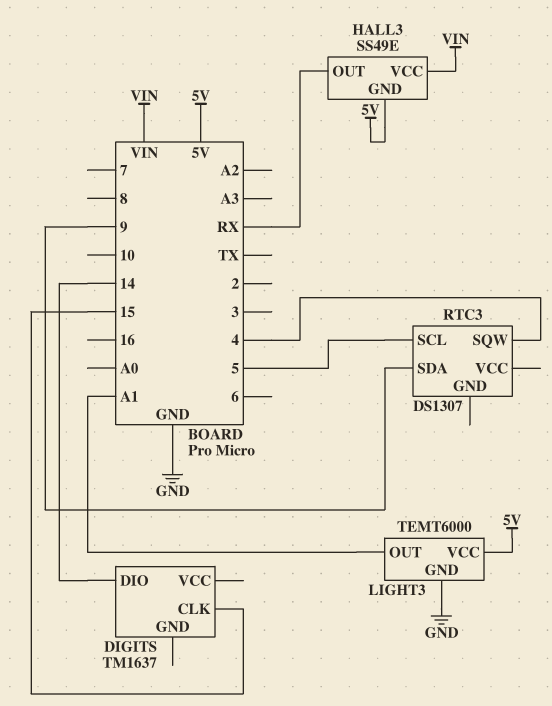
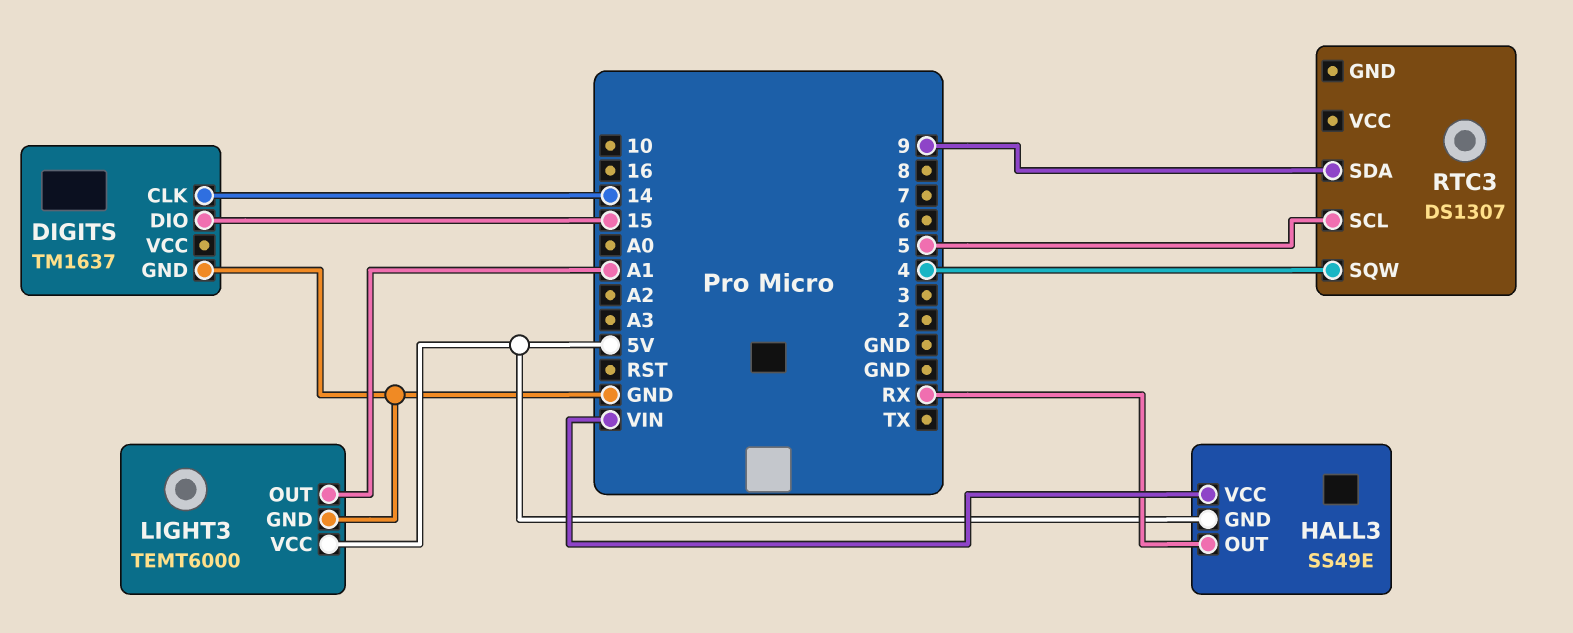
DIGITS pin CLK: 15 -> 14
DIGITS pin DIO: 14 -> 15
DIGITS pin GND: none -> GND

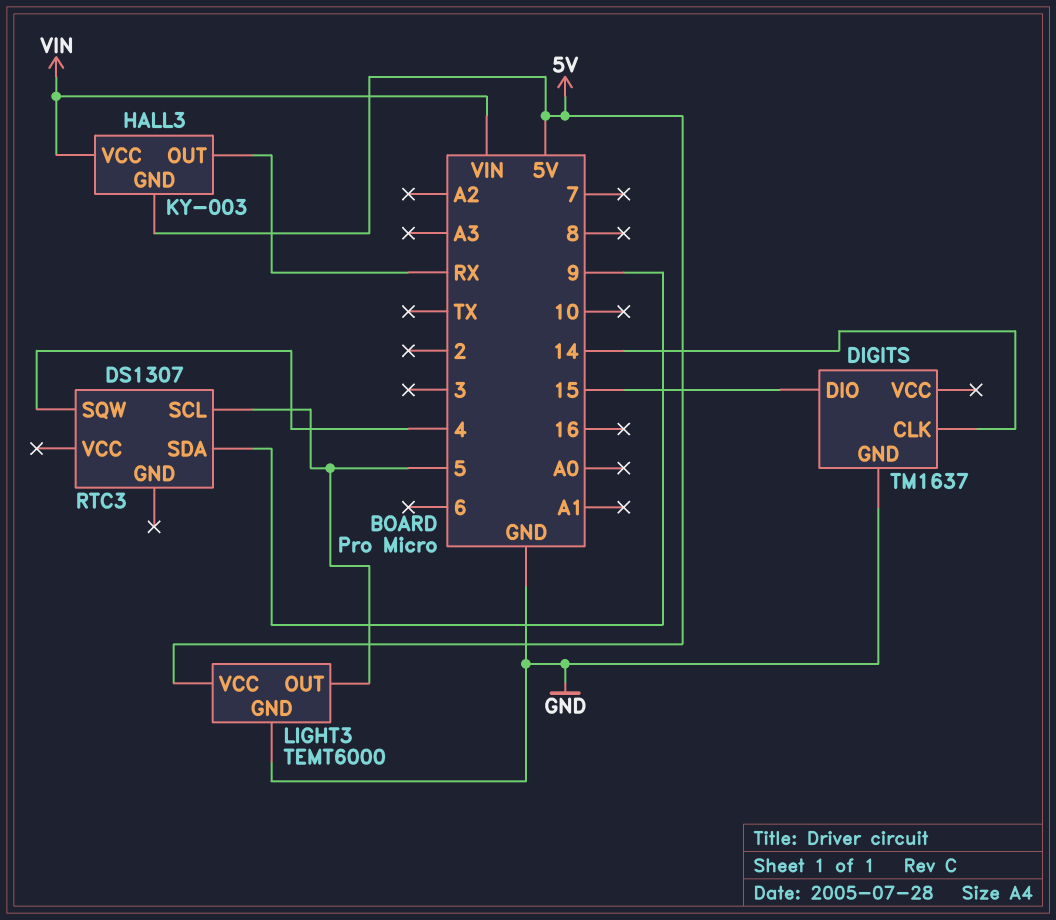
HALL3: SS49E -> KY-003
LIGHT3 pin OUT: A1 -> 5

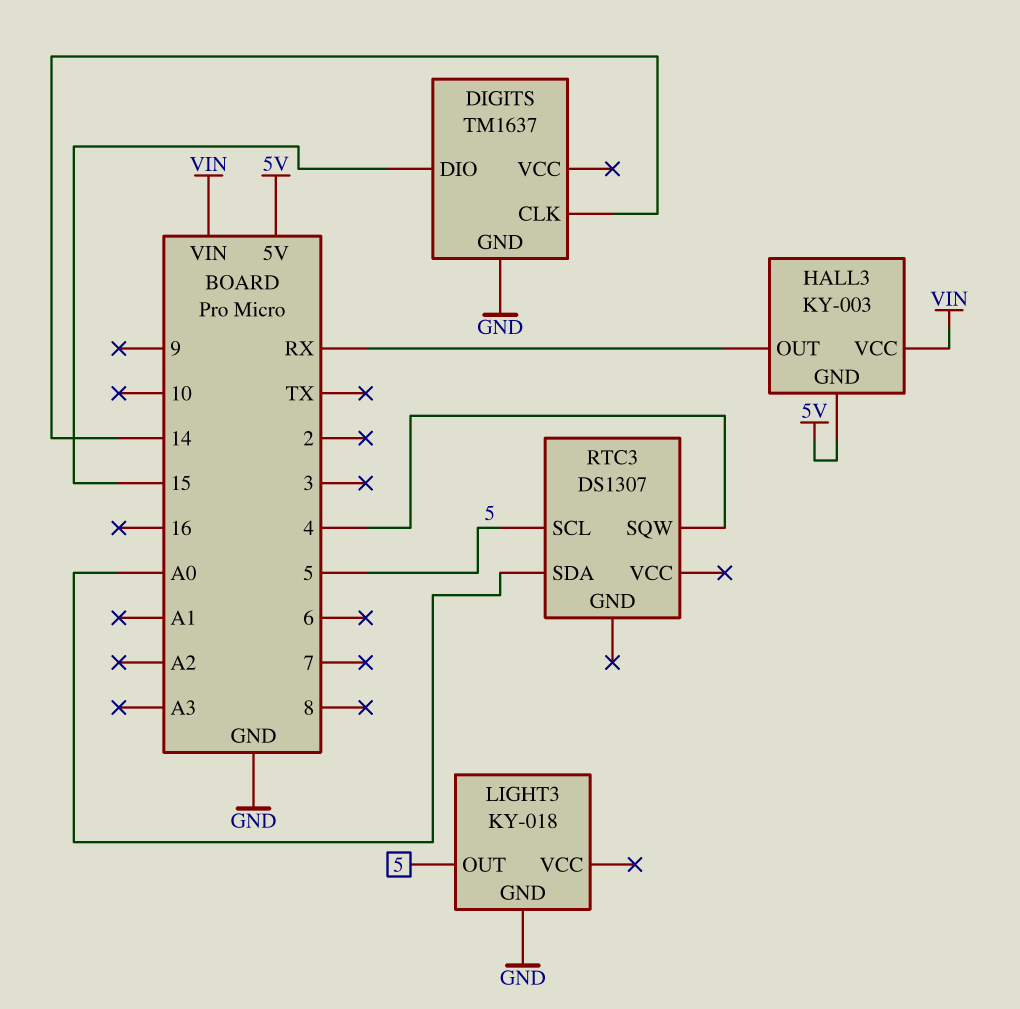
LIGHT3: TEMT6000 -> KY-018
LIGHT3 pin VCC: 5V -> none
RTC3 pin SDA: 9 -> A0

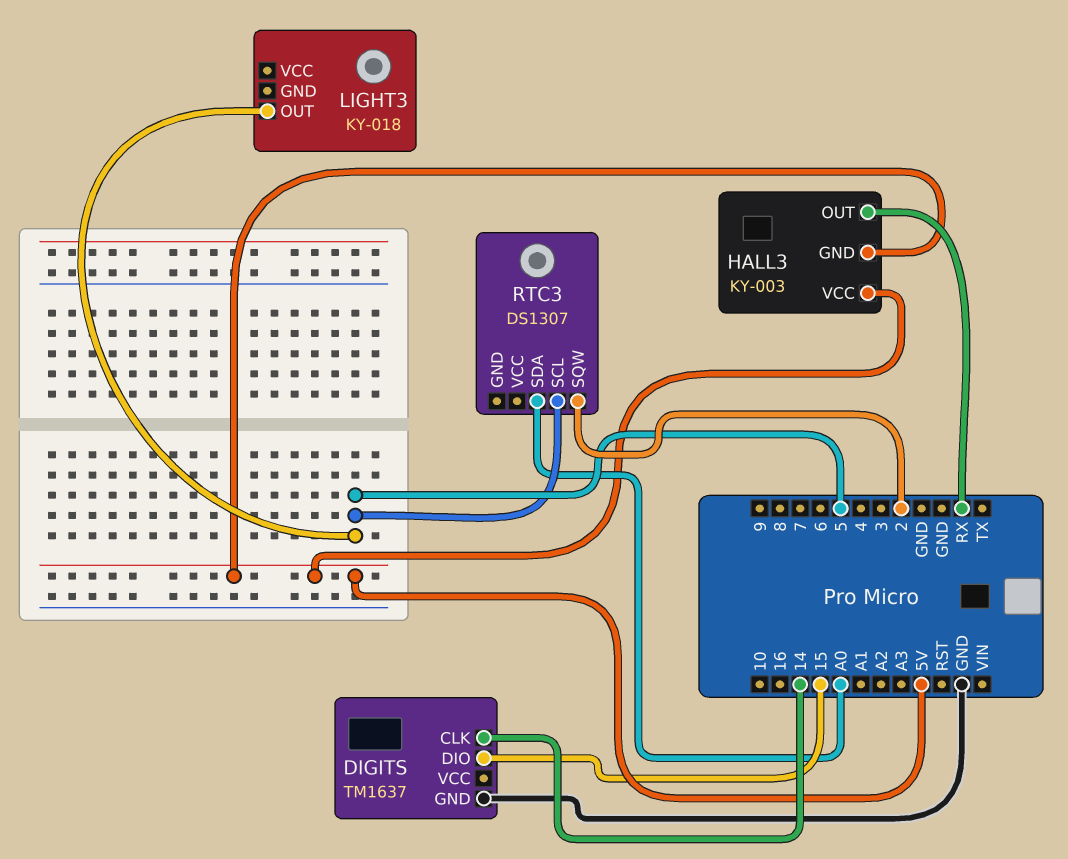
HALL3 pin VCC: VIN -> 5V
LIGHT3 pin GND: GND -> none
RTC3 pin SQW: 4 -> 2

